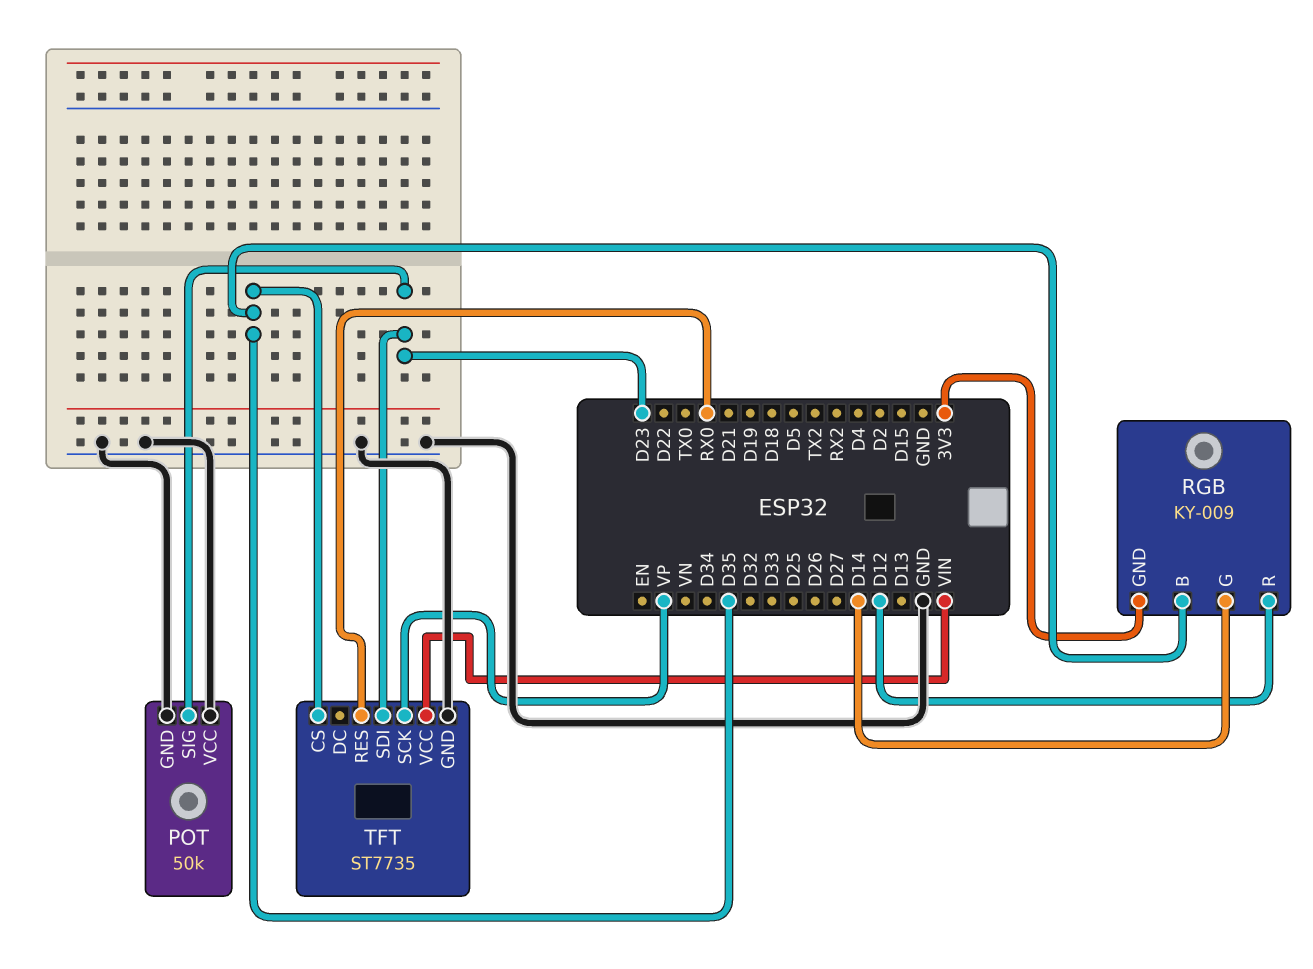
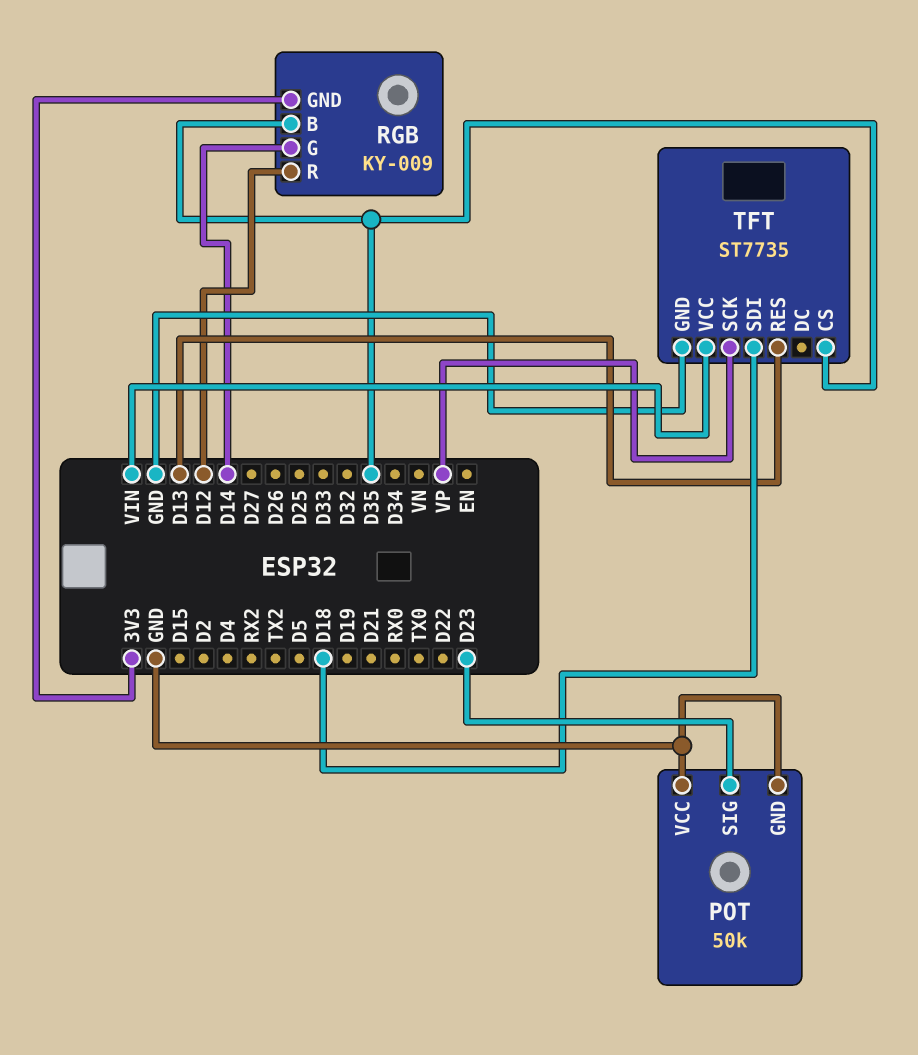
TFT pin RES: RX0 -> D13
TFT pin SDI: D23 -> D18

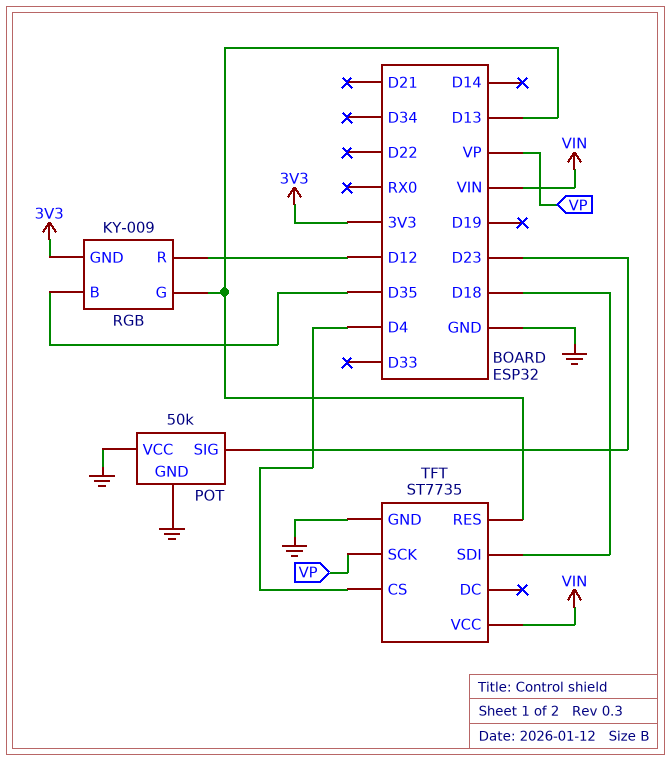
RGB pin G: D14 -> D13
TFT pin CS: D35 -> D4

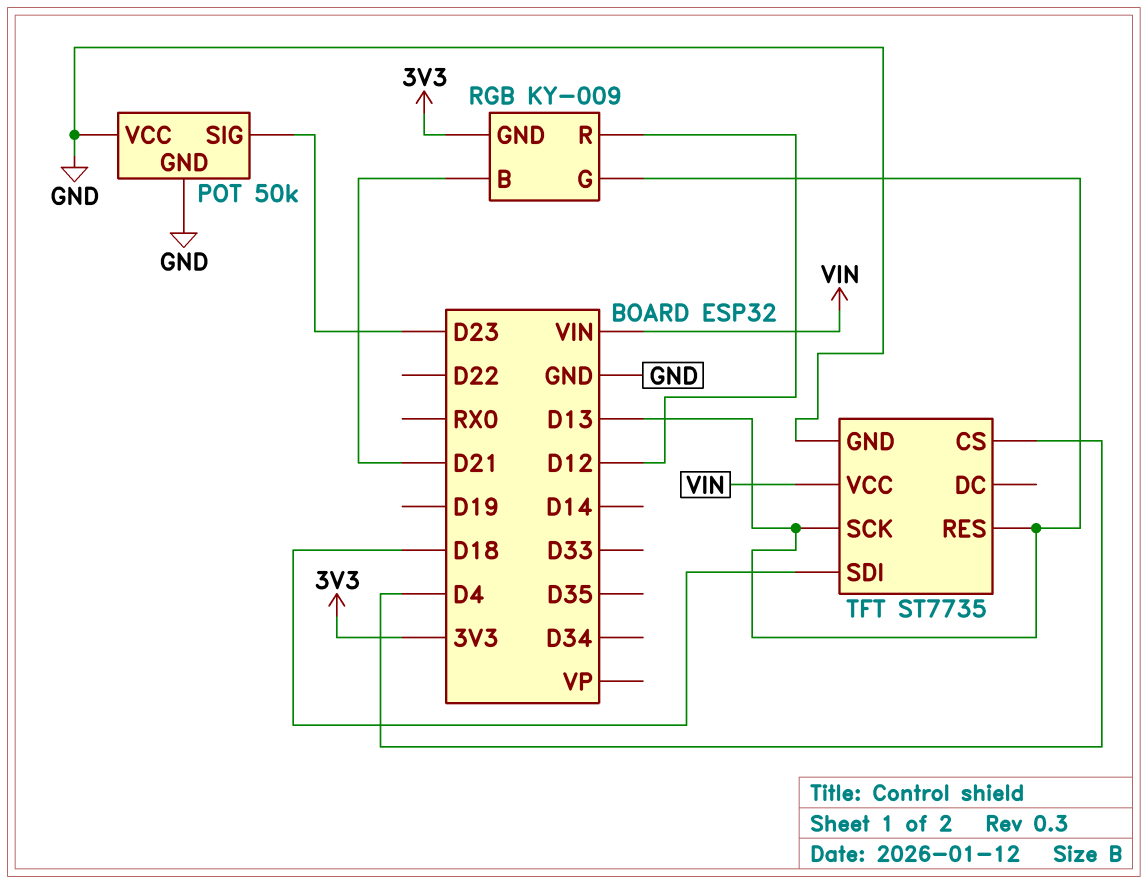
RGB pin B: D35 -> D21
TFT pin SCK: VP -> D13

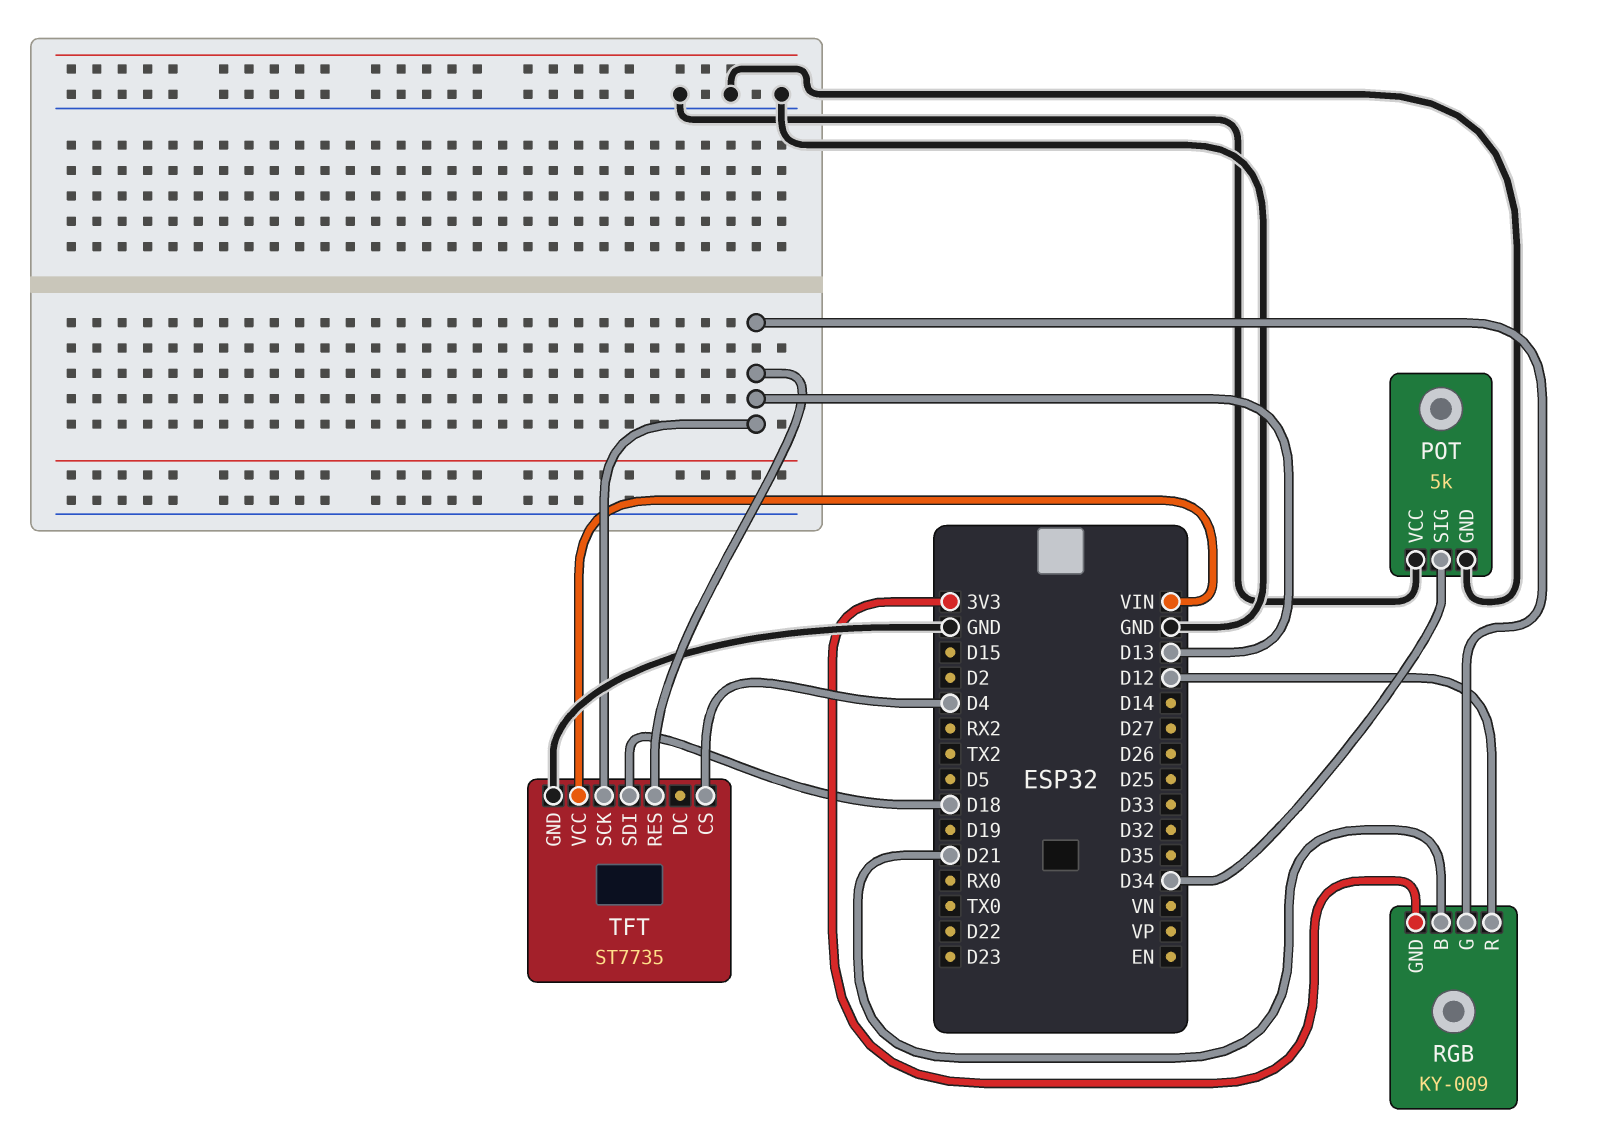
POT: 50k -> 5k
POT pin SIG: D23 -> D34

